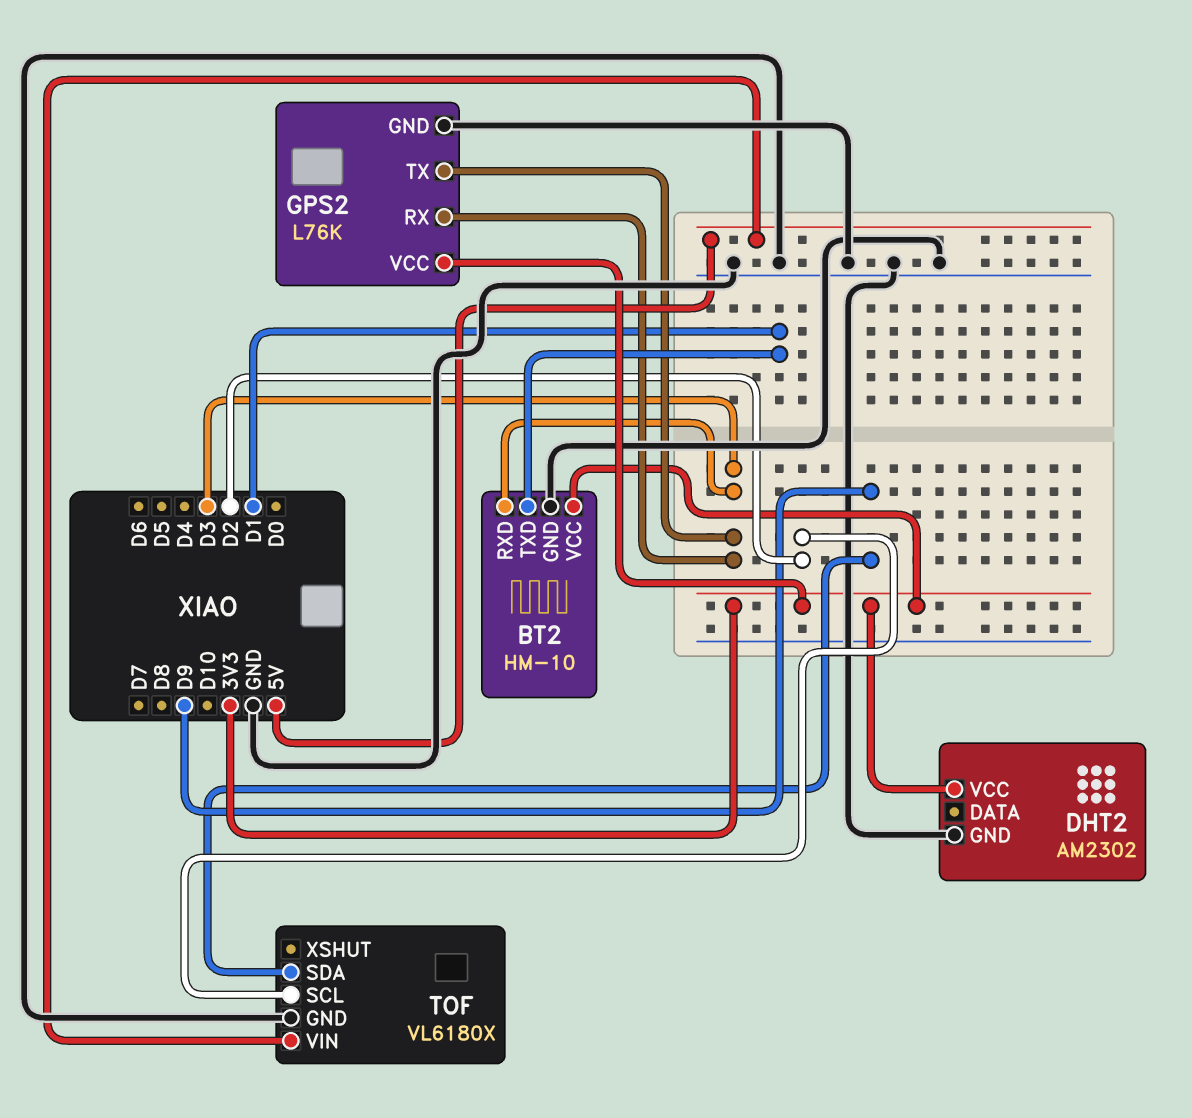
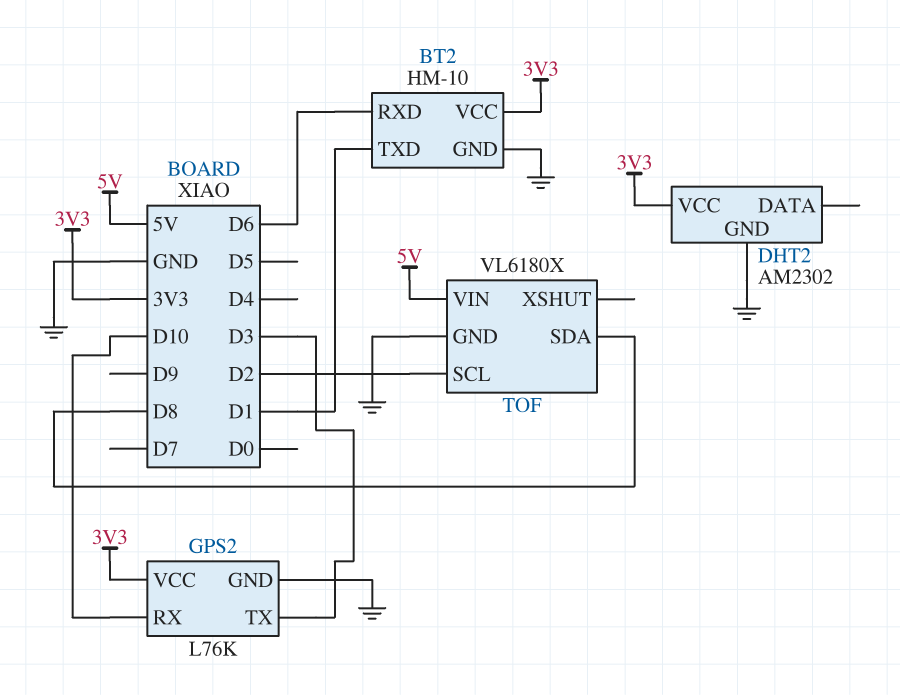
BT2 pin RXD: D3 -> D6
GPS2 pin RX: D3 -> D10
TOF pin SDA: D9 -> D8

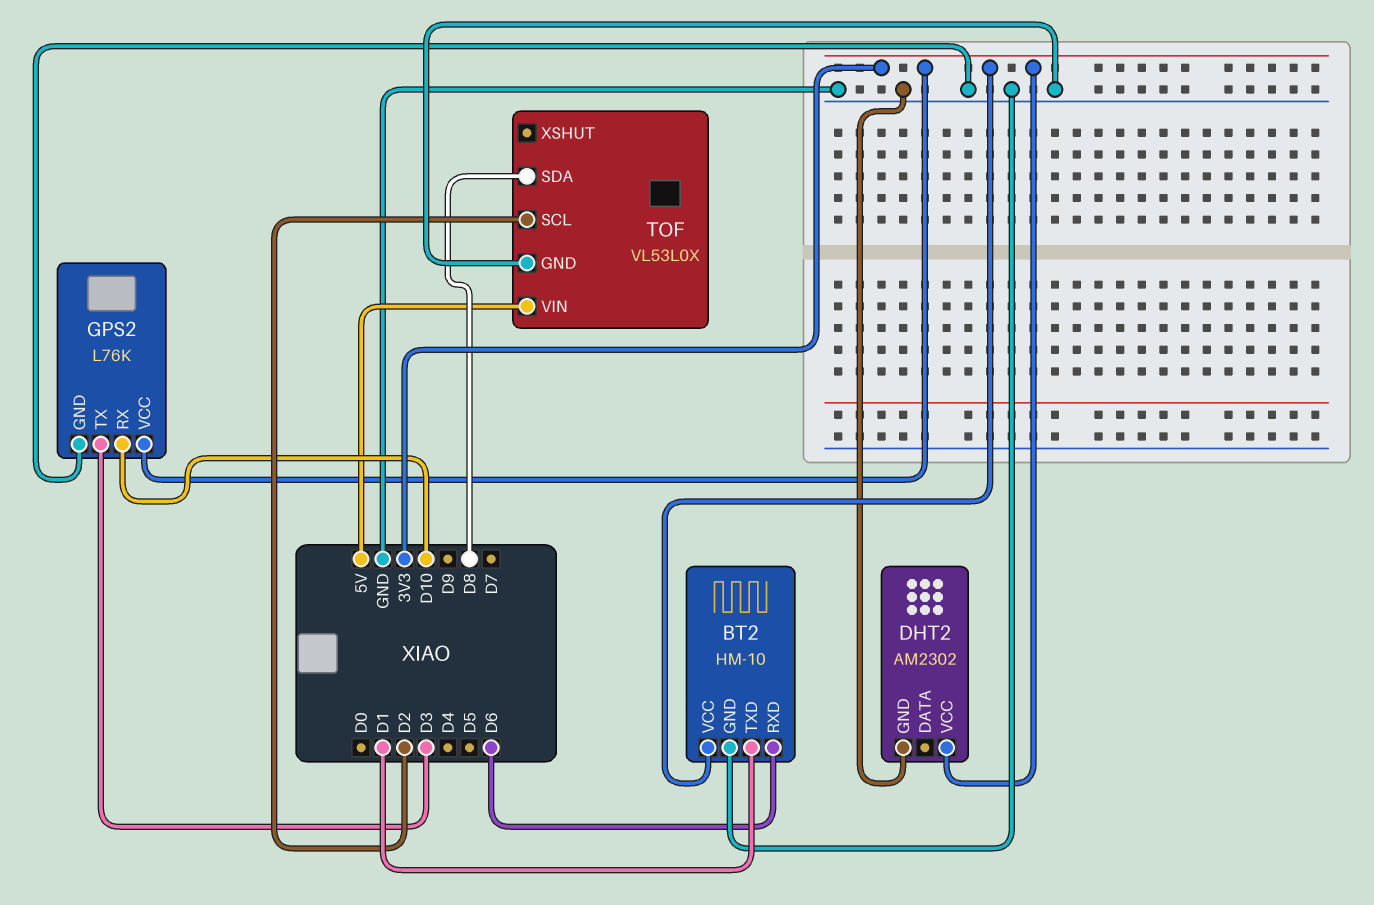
TOF: VL6180X -> VL53L0X

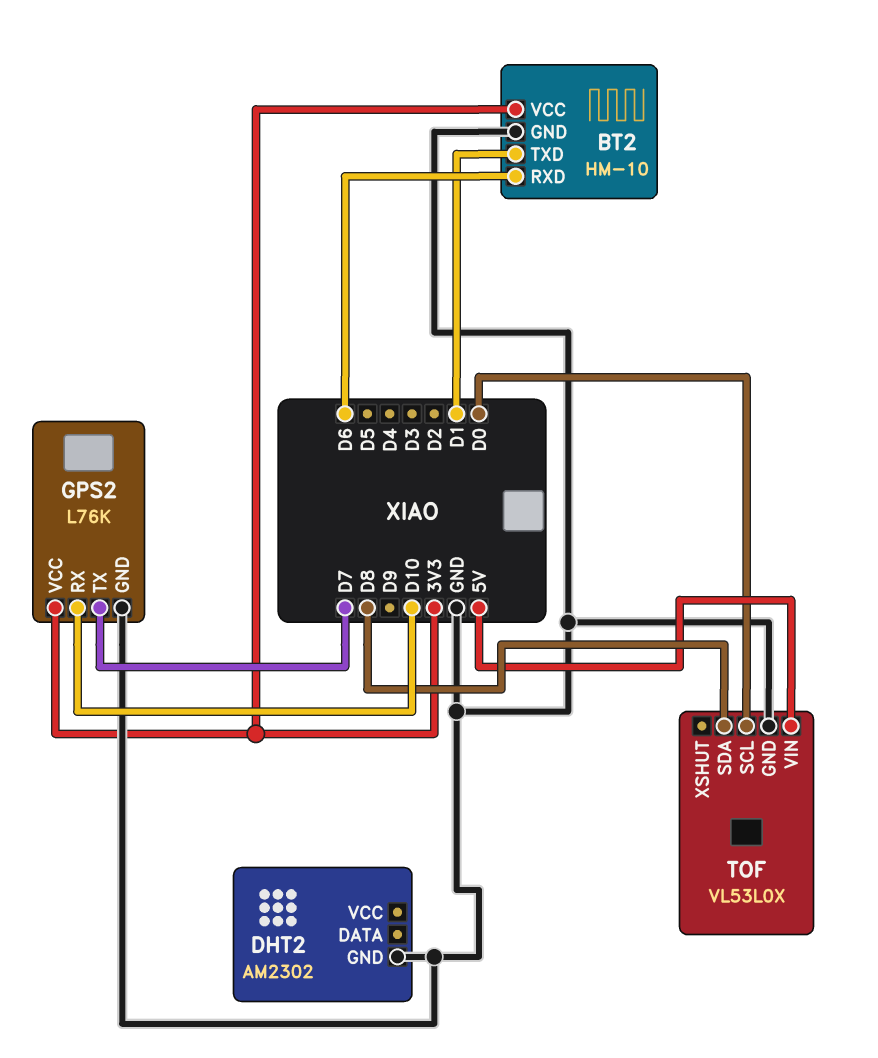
DHT2 pin VCC: 3V3 -> none
GPS2 pin TX: D3 -> D7
TOF pin SCL: D2 -> D0

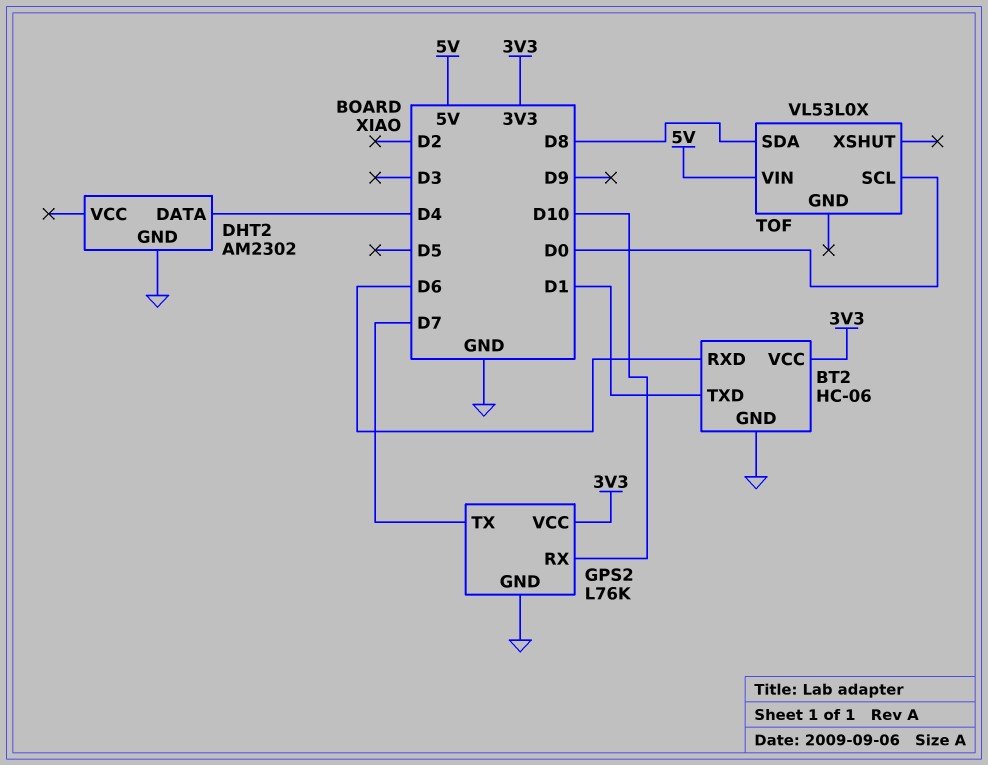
BT2: HM-10 -> HC-06
DHT2 pin DATA: none -> D4
TOF pin GND: GND -> none

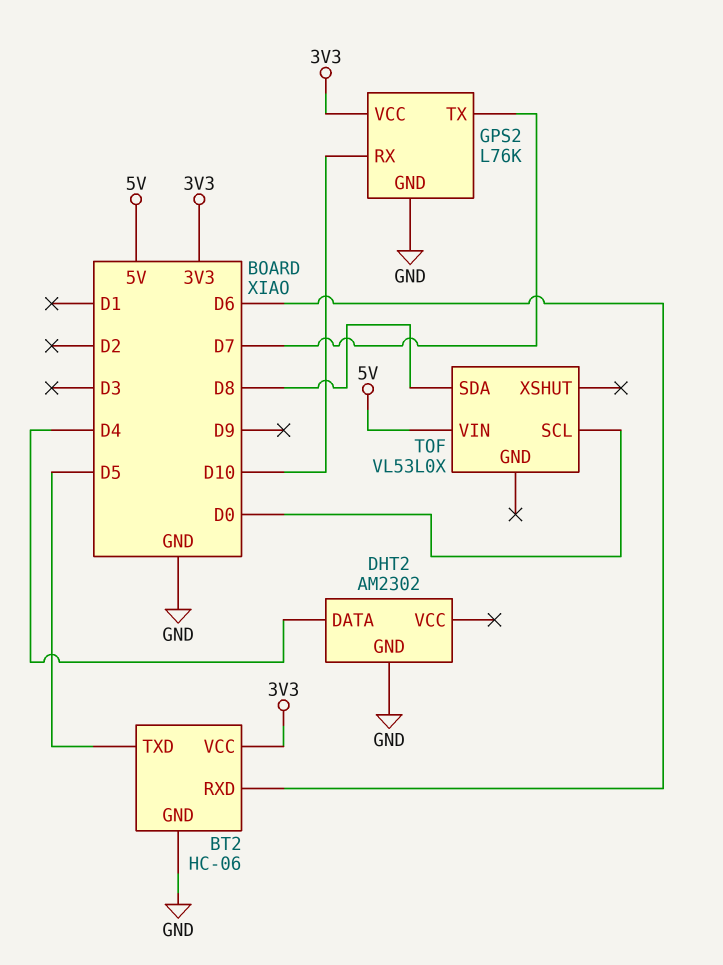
BT2 pin TXD: D1 -> D5

